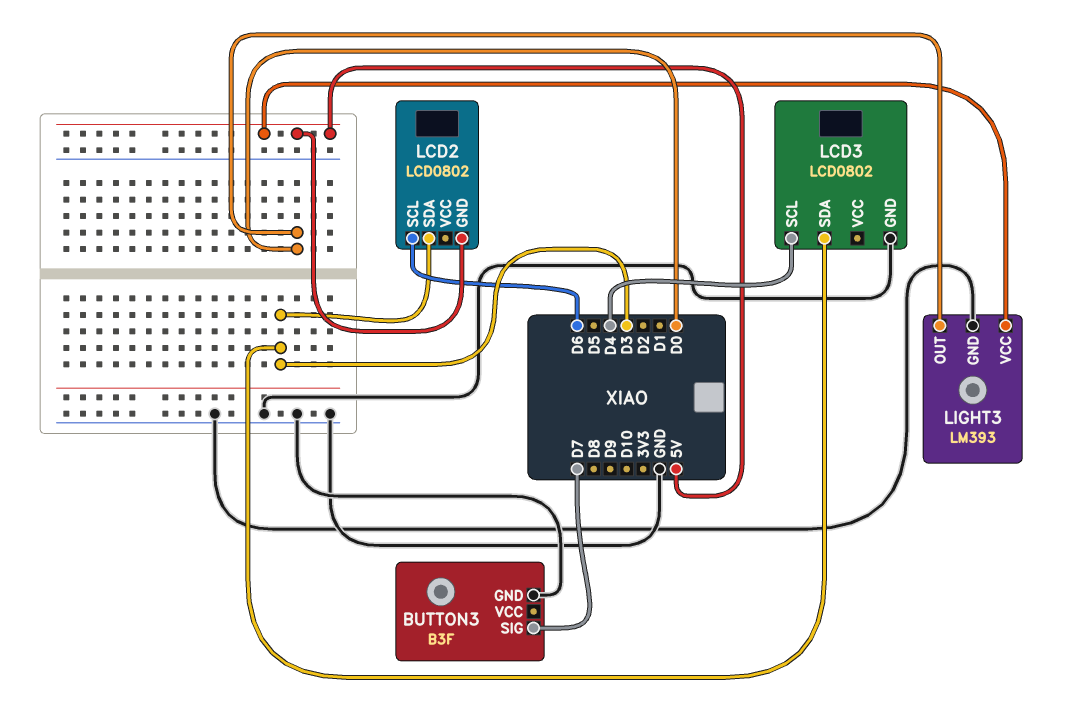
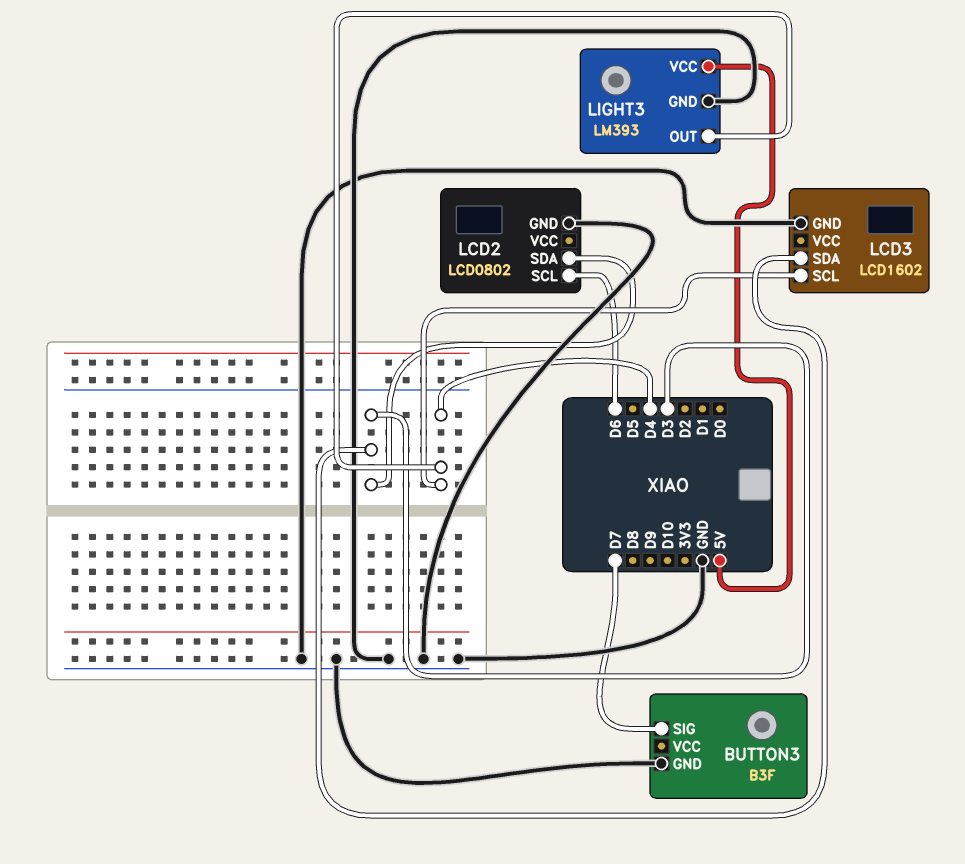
LCD2 pin GND: 5V -> GND
LCD3: LCD0802 -> LCD1602
LIGHT3 pin OUT: D0 -> D4

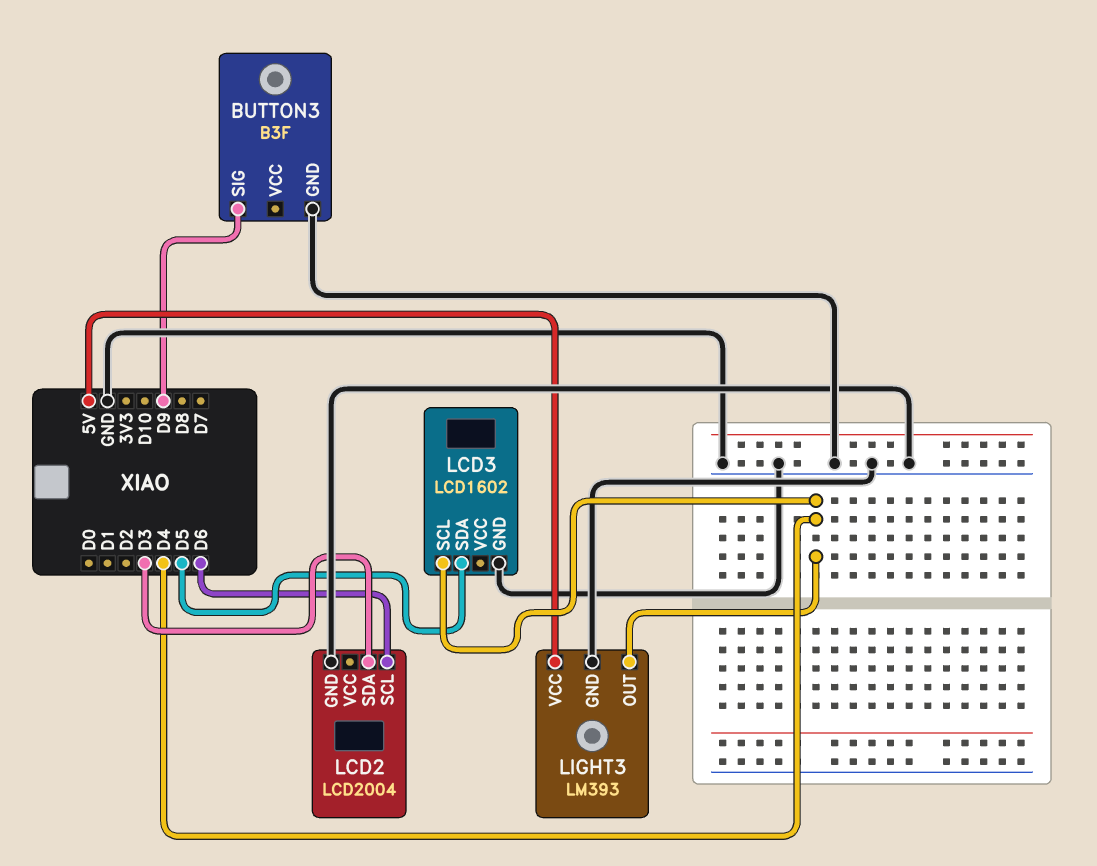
BUTTON3 pin SIG: D7 -> D9
LCD2: LCD0802 -> LCD2004
LCD3 pin SDA: D3 -> D5

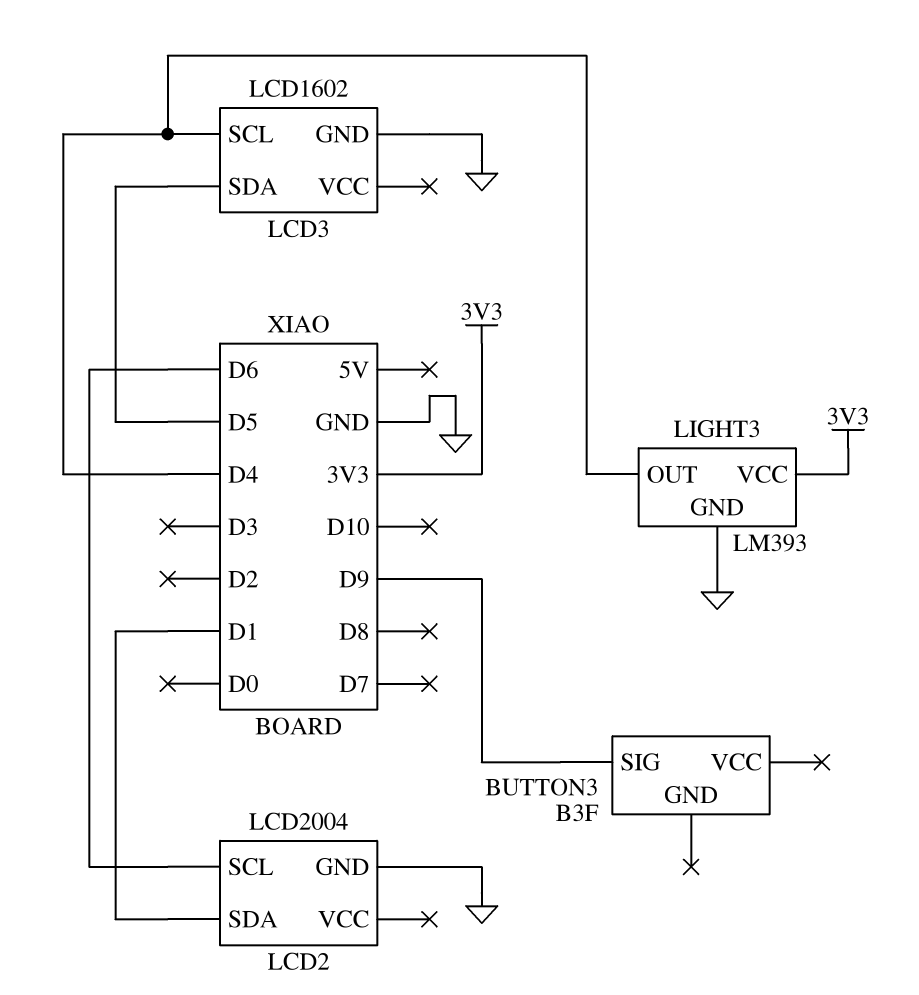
BUTTON3 pin GND: GND -> none
LCD2 pin SDA: D3 -> D1
LIGHT3 pin VCC: 5V -> 3V3

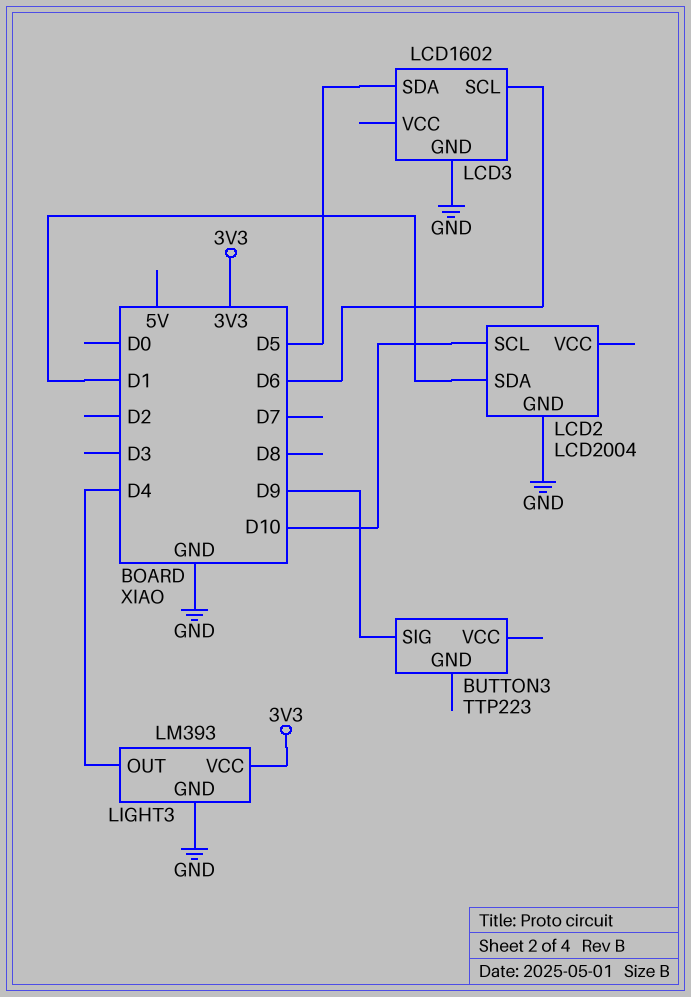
BUTTON3: B3F -> TTP223
LCD2 pin SCL: D6 -> D10
LCD3 pin SCL: D4 -> D6

